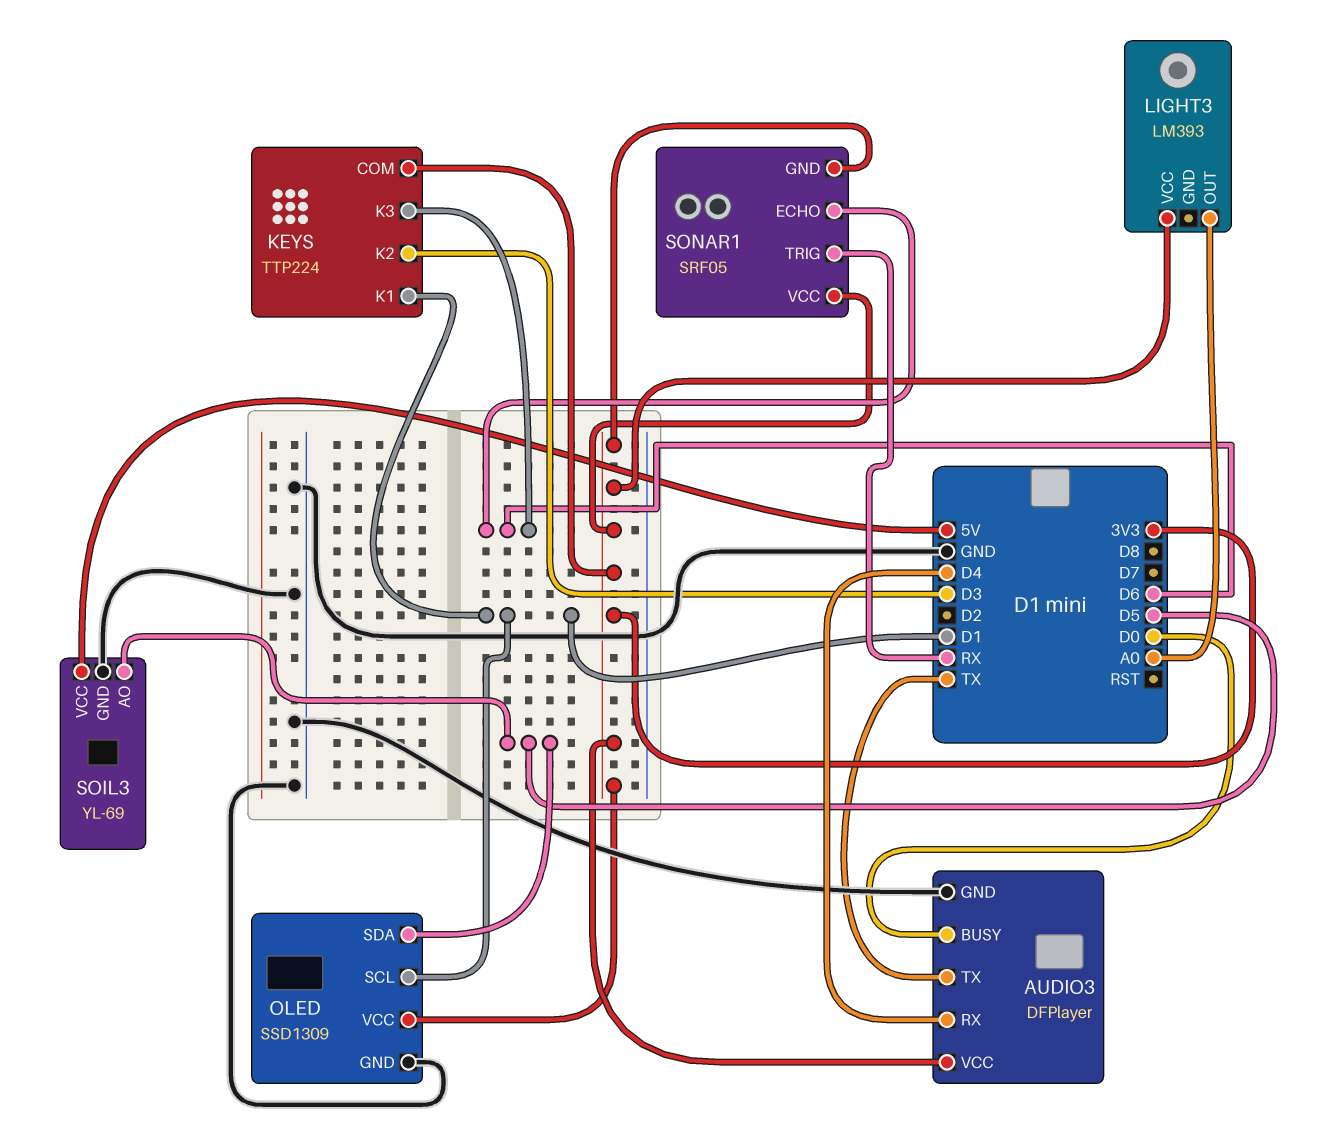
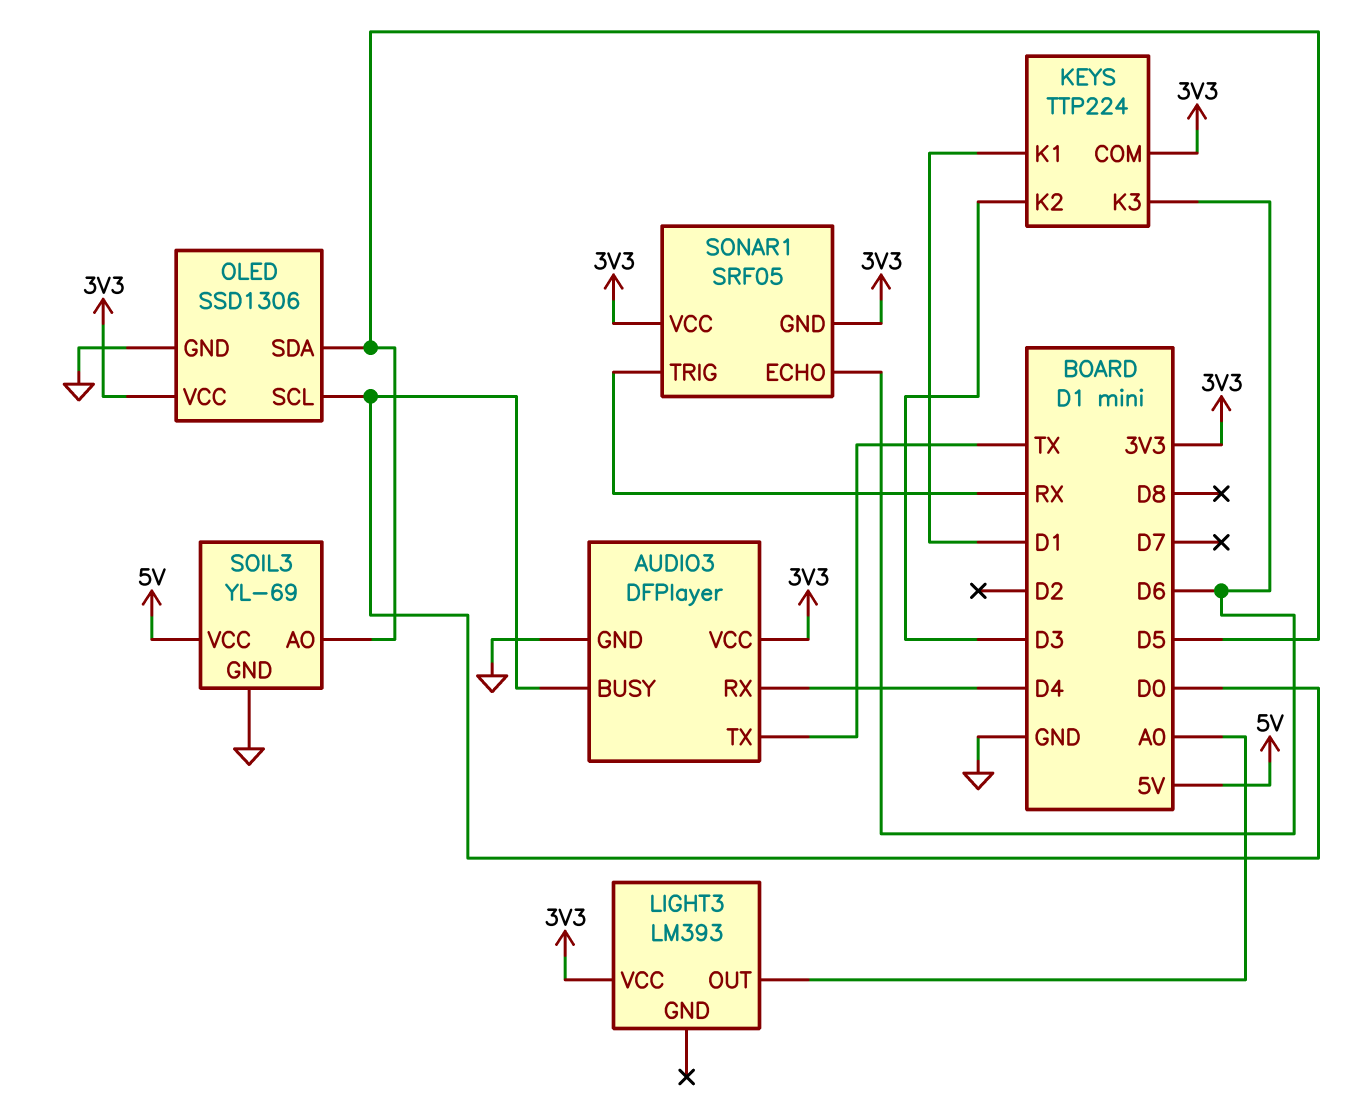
OLED: SSD1309 -> SSD1306
OLED pin SCL: D1 -> D0

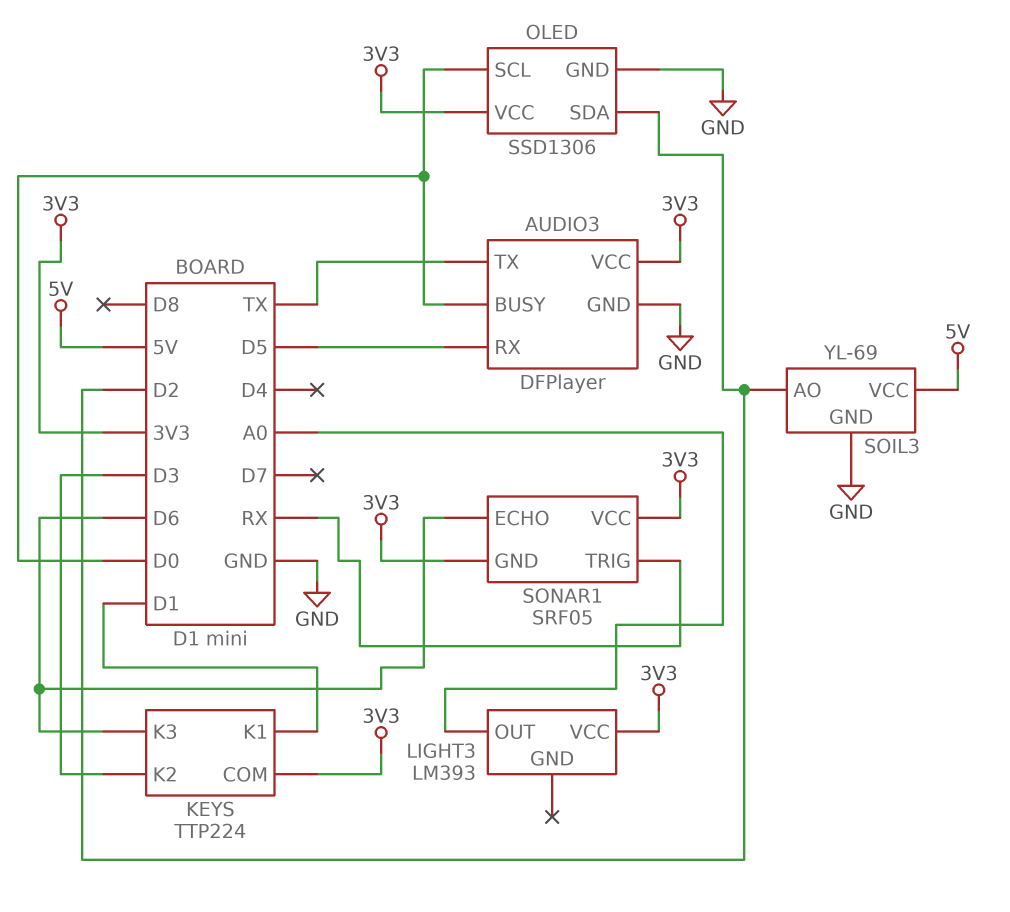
AUDIO3 pin RX: D4 -> D5
OLED pin SDA: D5 -> D2
SOIL3 pin AO: D5 -> D2

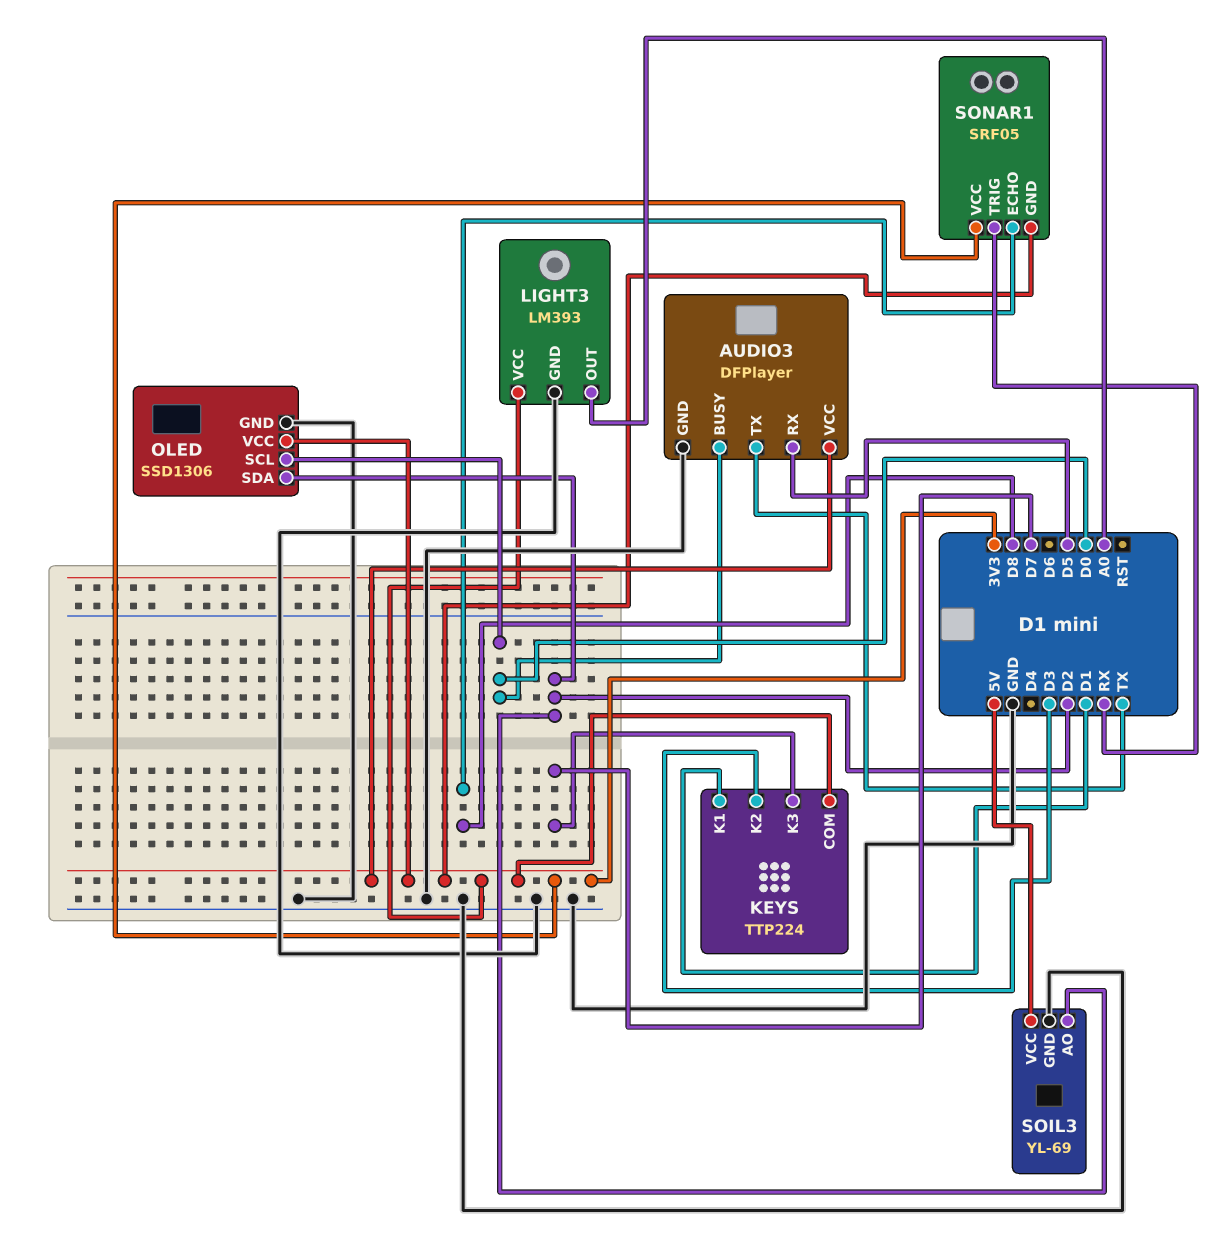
KEYS pin K3: D6 -> D7
LIGHT3 pin GND: none -> GND
SONAR1 pin ECHO: D6 -> D8

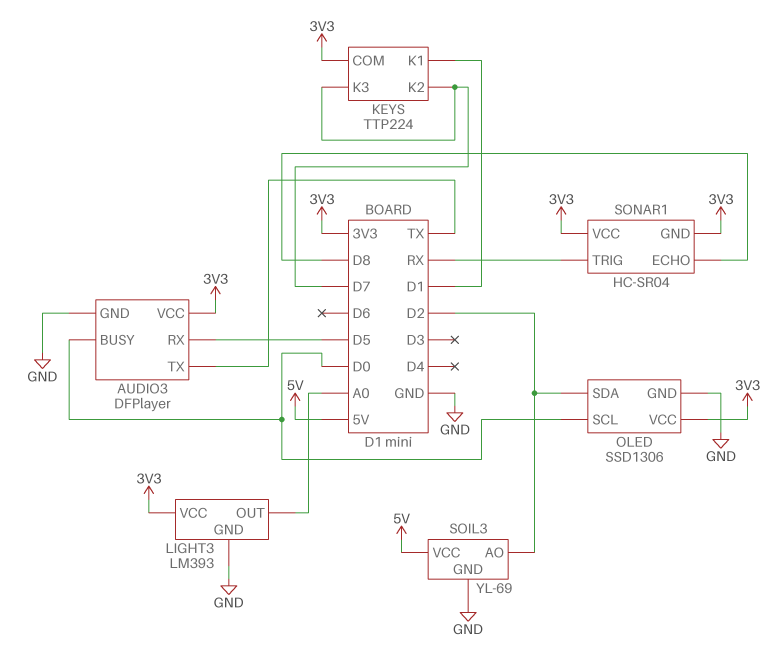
KEYS pin K2: D3 -> D7
SONAR1: SRF05 -> HC-SR04

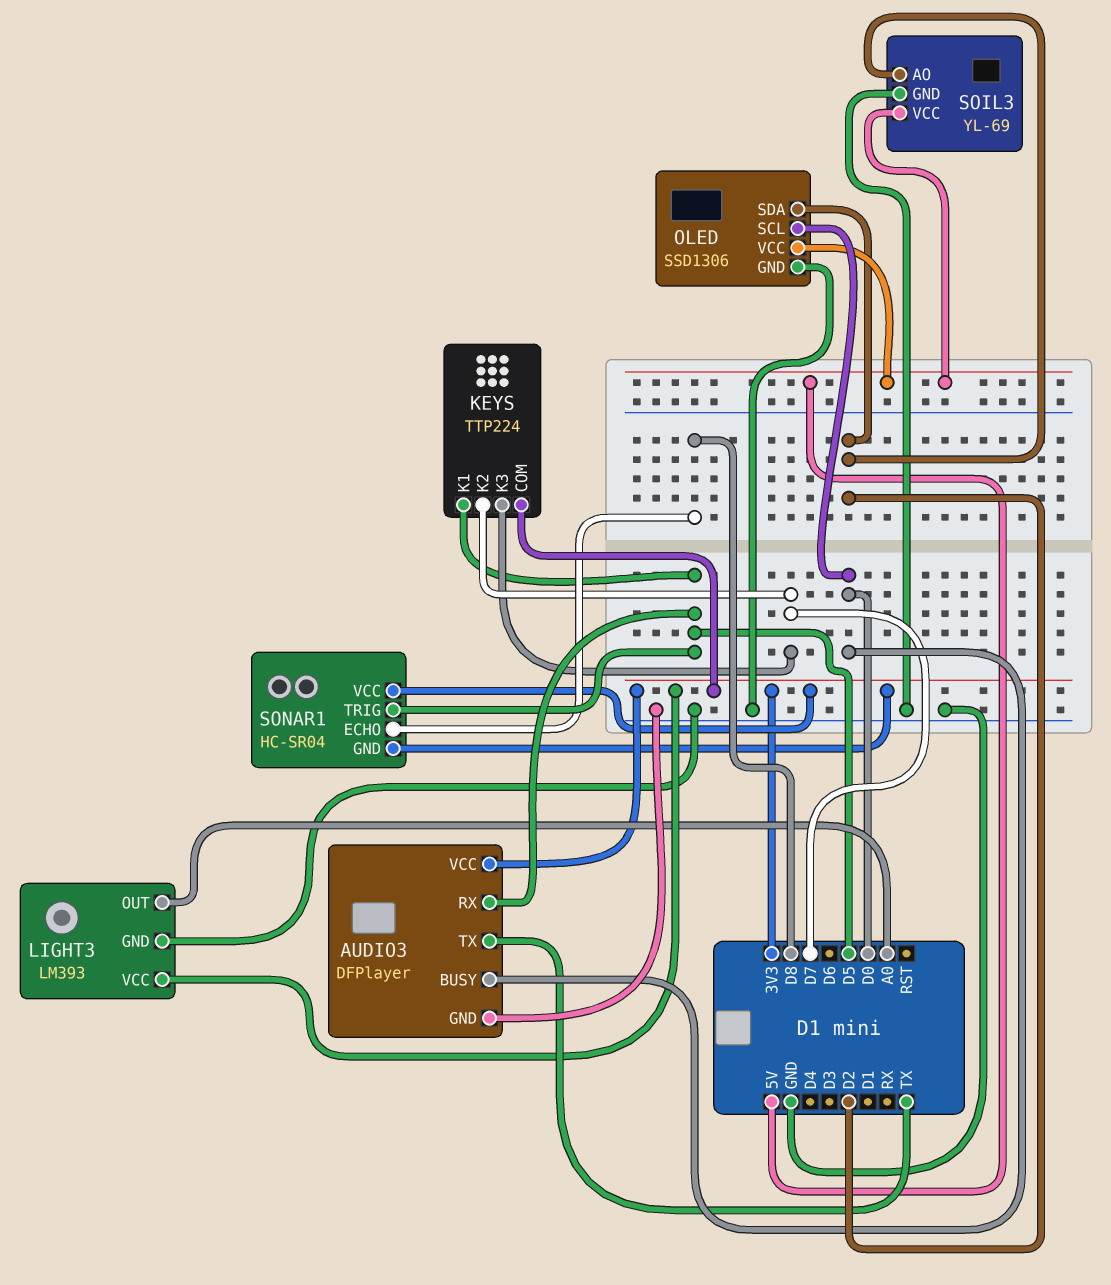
KEYS pin K1: D1 -> D5
OLED pin VCC: 3V3 -> 5V
SONAR1 pin TRIG: RX -> D5

